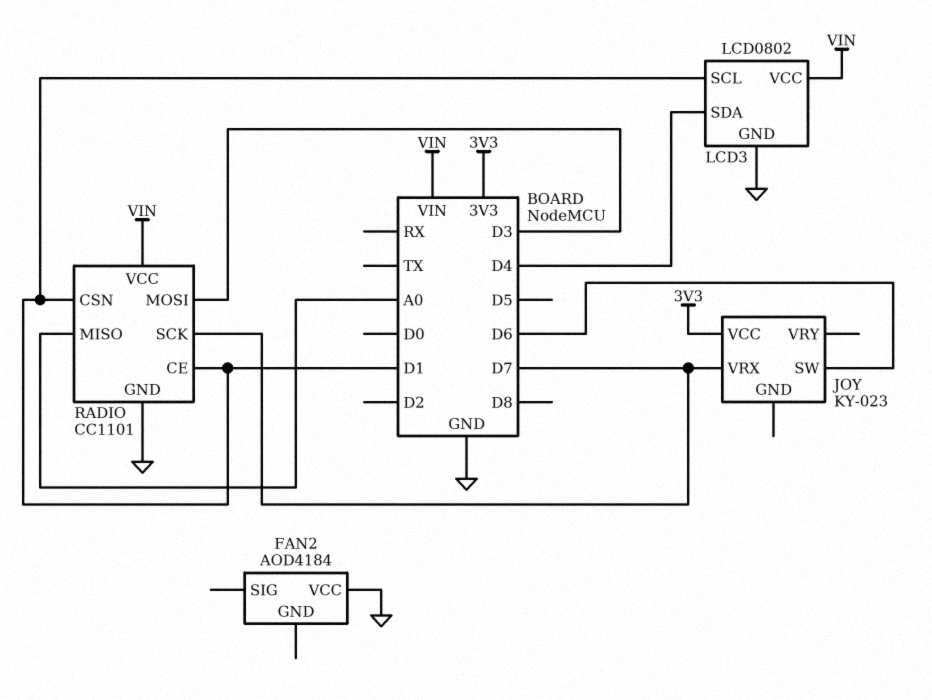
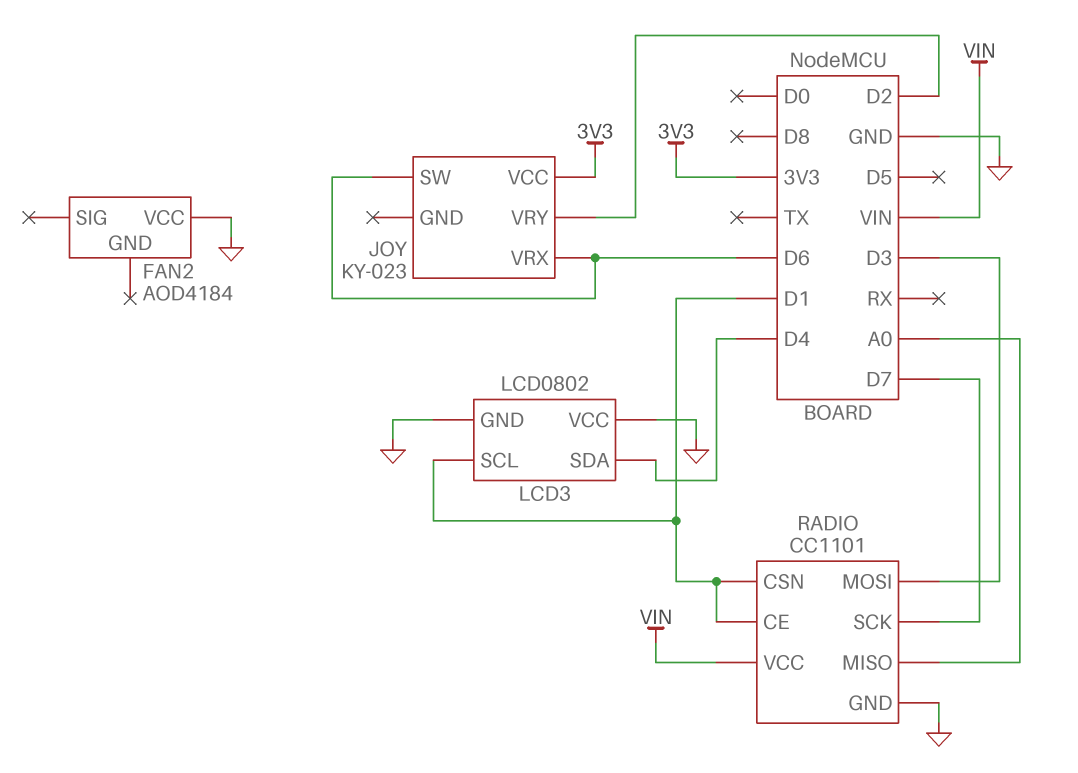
JOY pin VRX: D7 -> D6
JOY pin VRY: none -> D2
LCD3 pin VCC: VIN -> GND

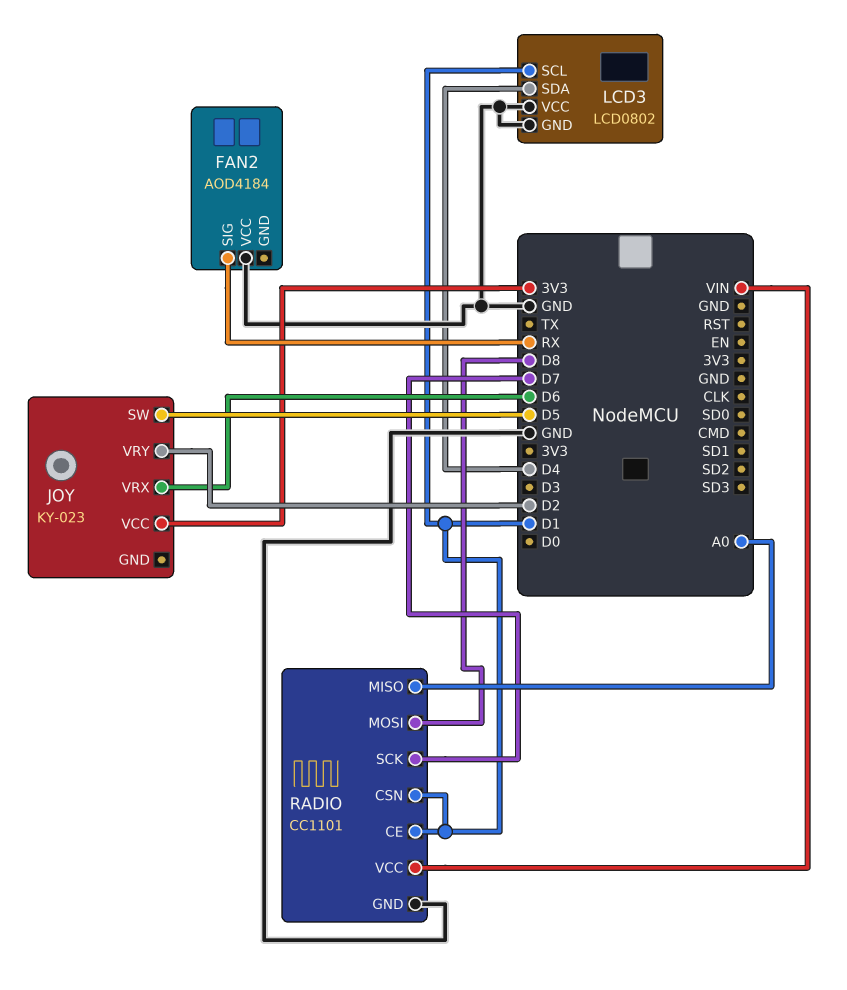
FAN2 pin SIG: none -> RX
JOY pin SW: D6 -> D5
RADIO pin MOSI: D3 -> D8

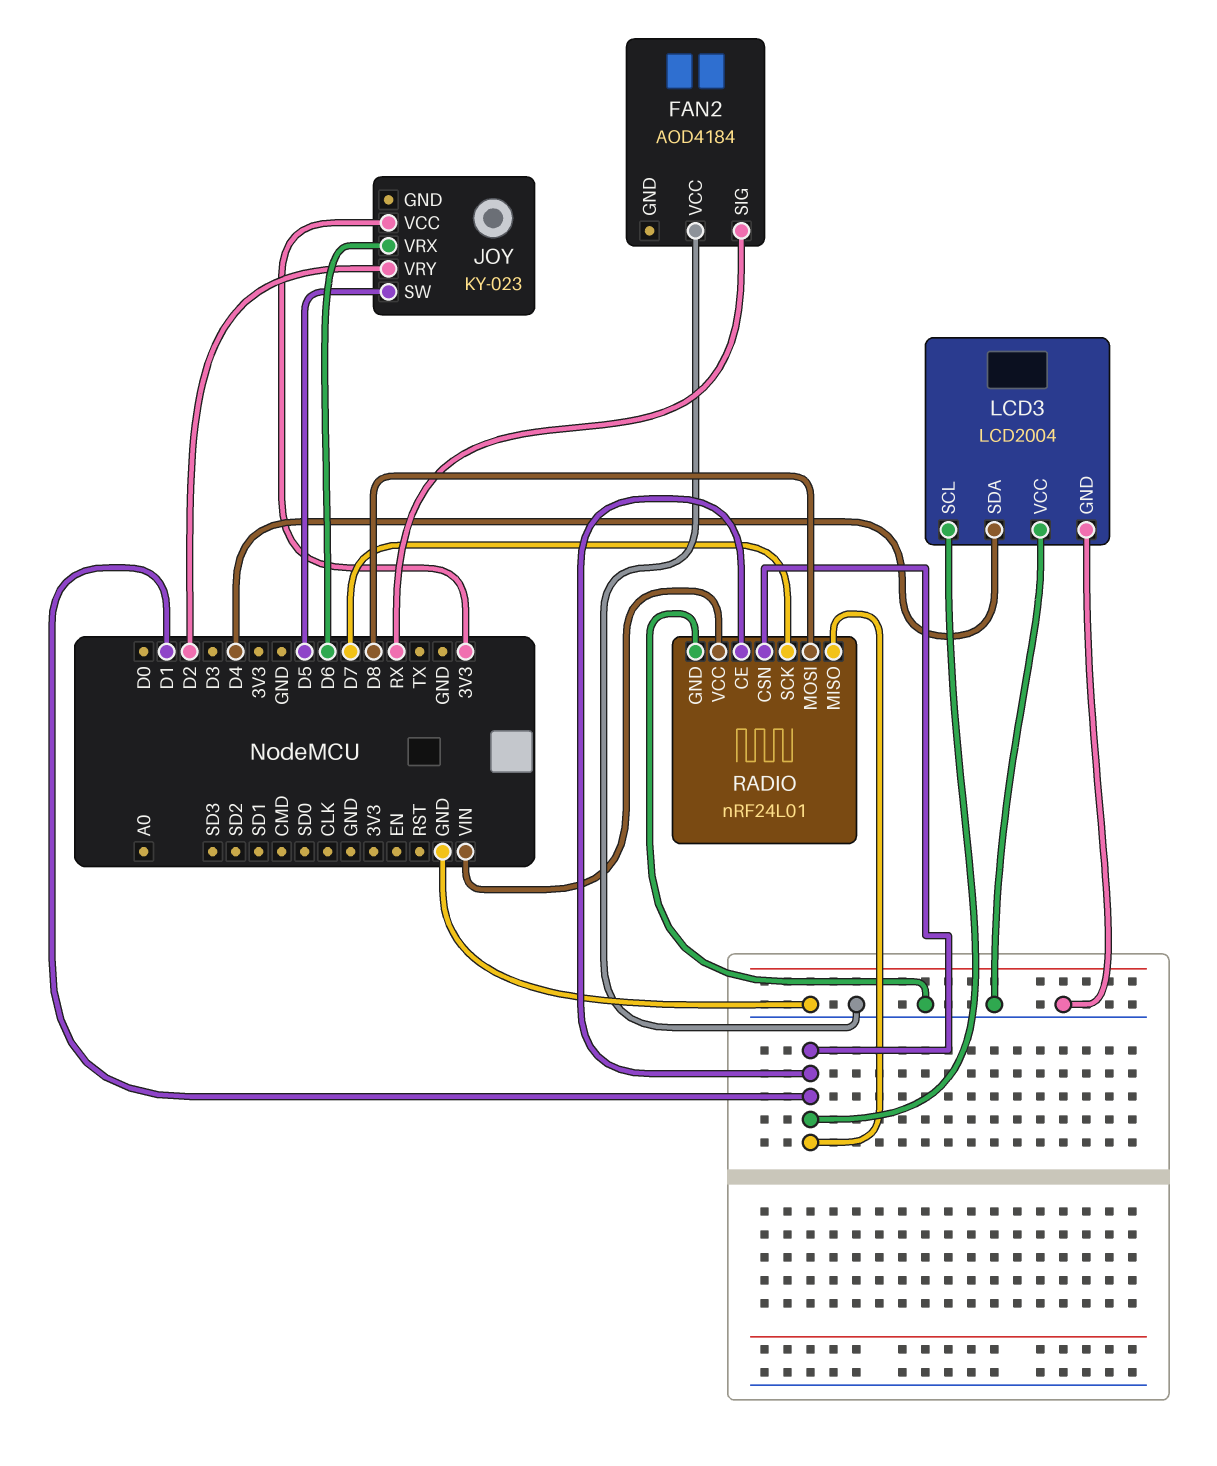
LCD3: LCD0802 -> LCD2004
RADIO: CC1101 -> nRF24L01
RADIO pin MISO: A0 -> D1

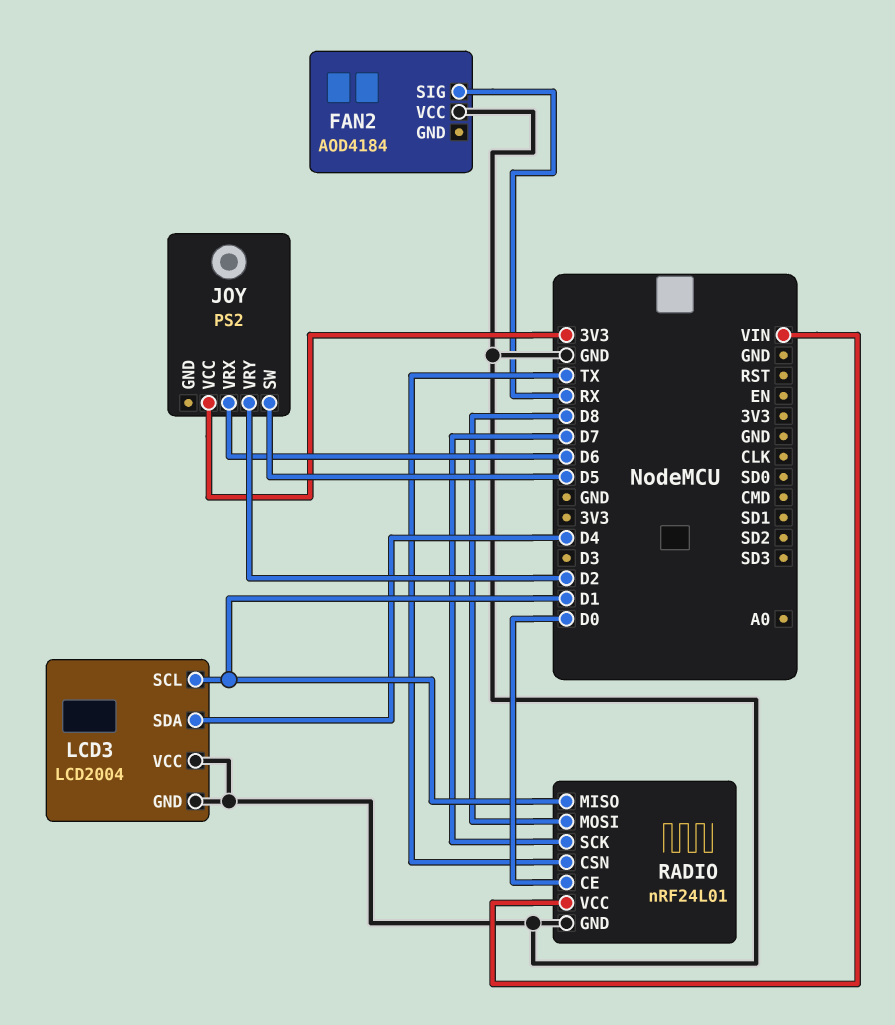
JOY: KY-023 -> PS2
RADIO pin CE: D1 -> D0
RADIO pin CSN: D1 -> TX

